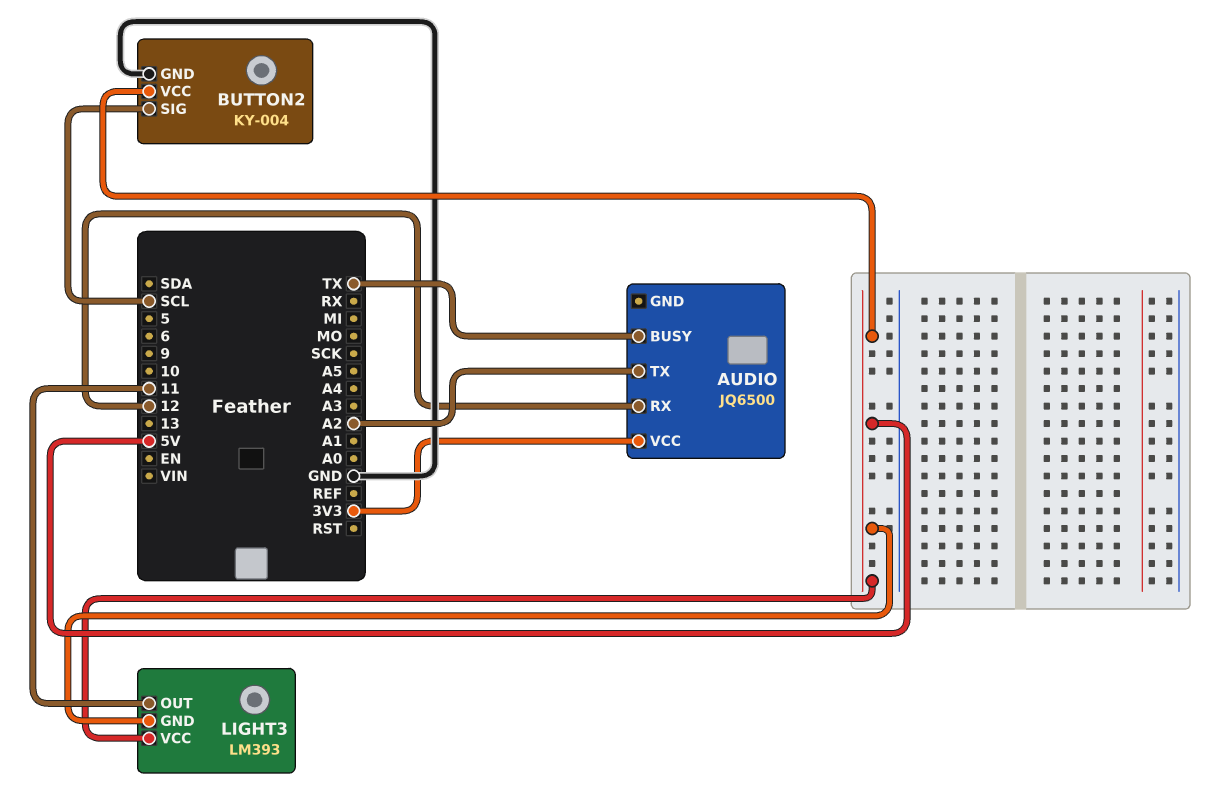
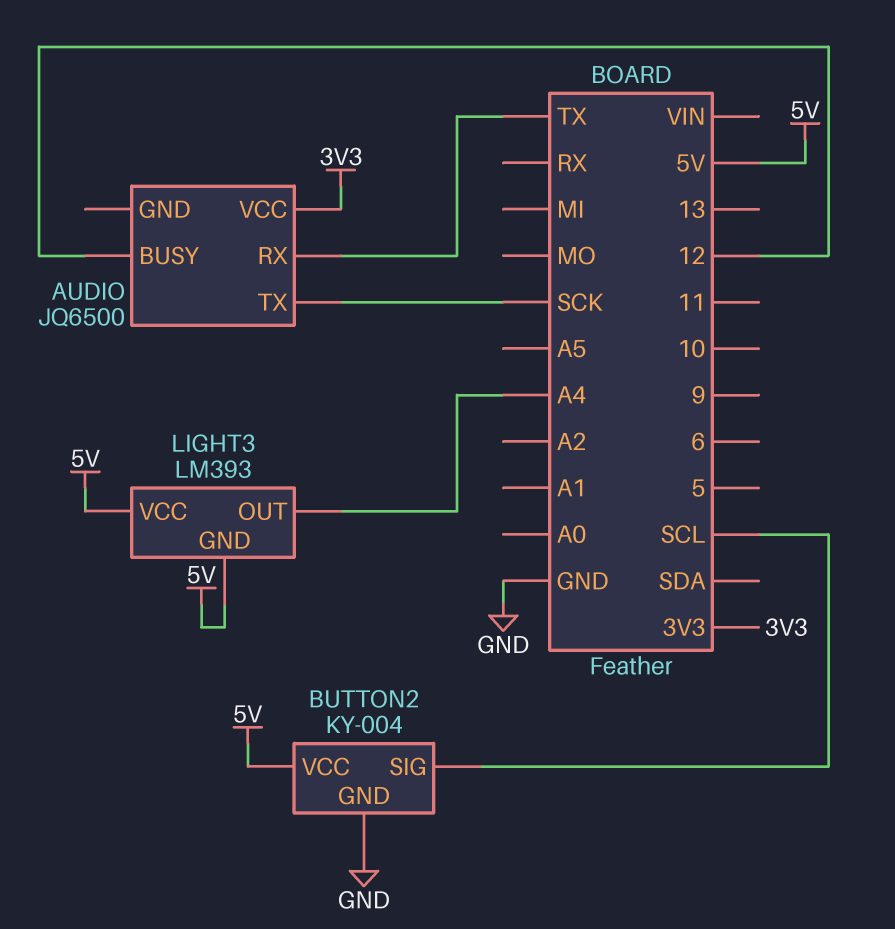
AUDIO pin BUSY: TX -> 12
AUDIO pin RX: 12 -> TX
AUDIO pin TX: A2 -> SCK
LIGHT3 pin OUT: 11 -> A4

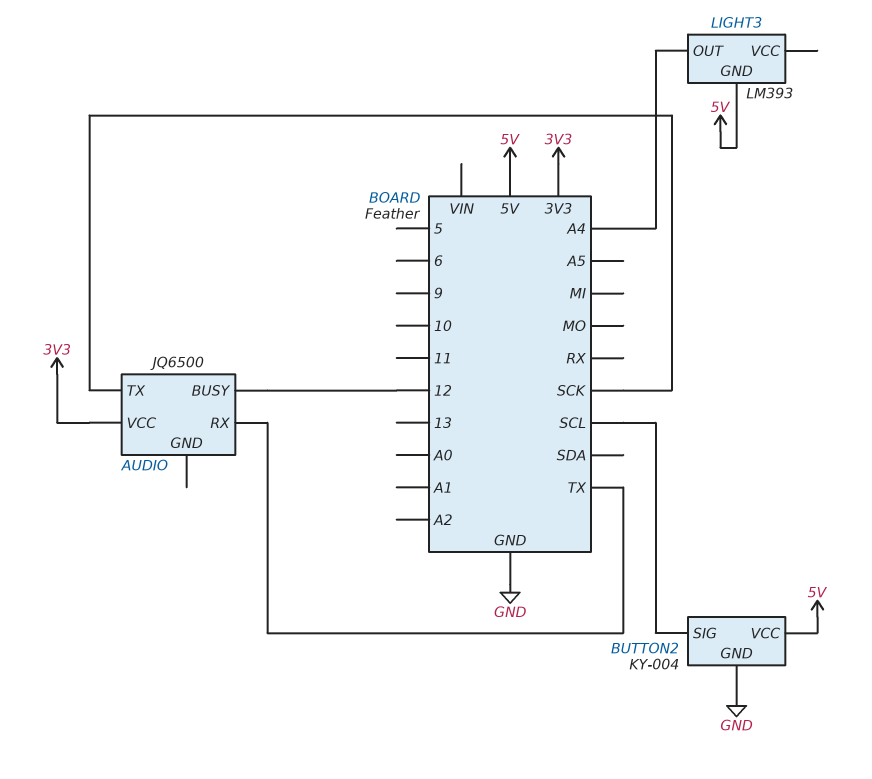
LIGHT3 pin VCC: 5V -> none

